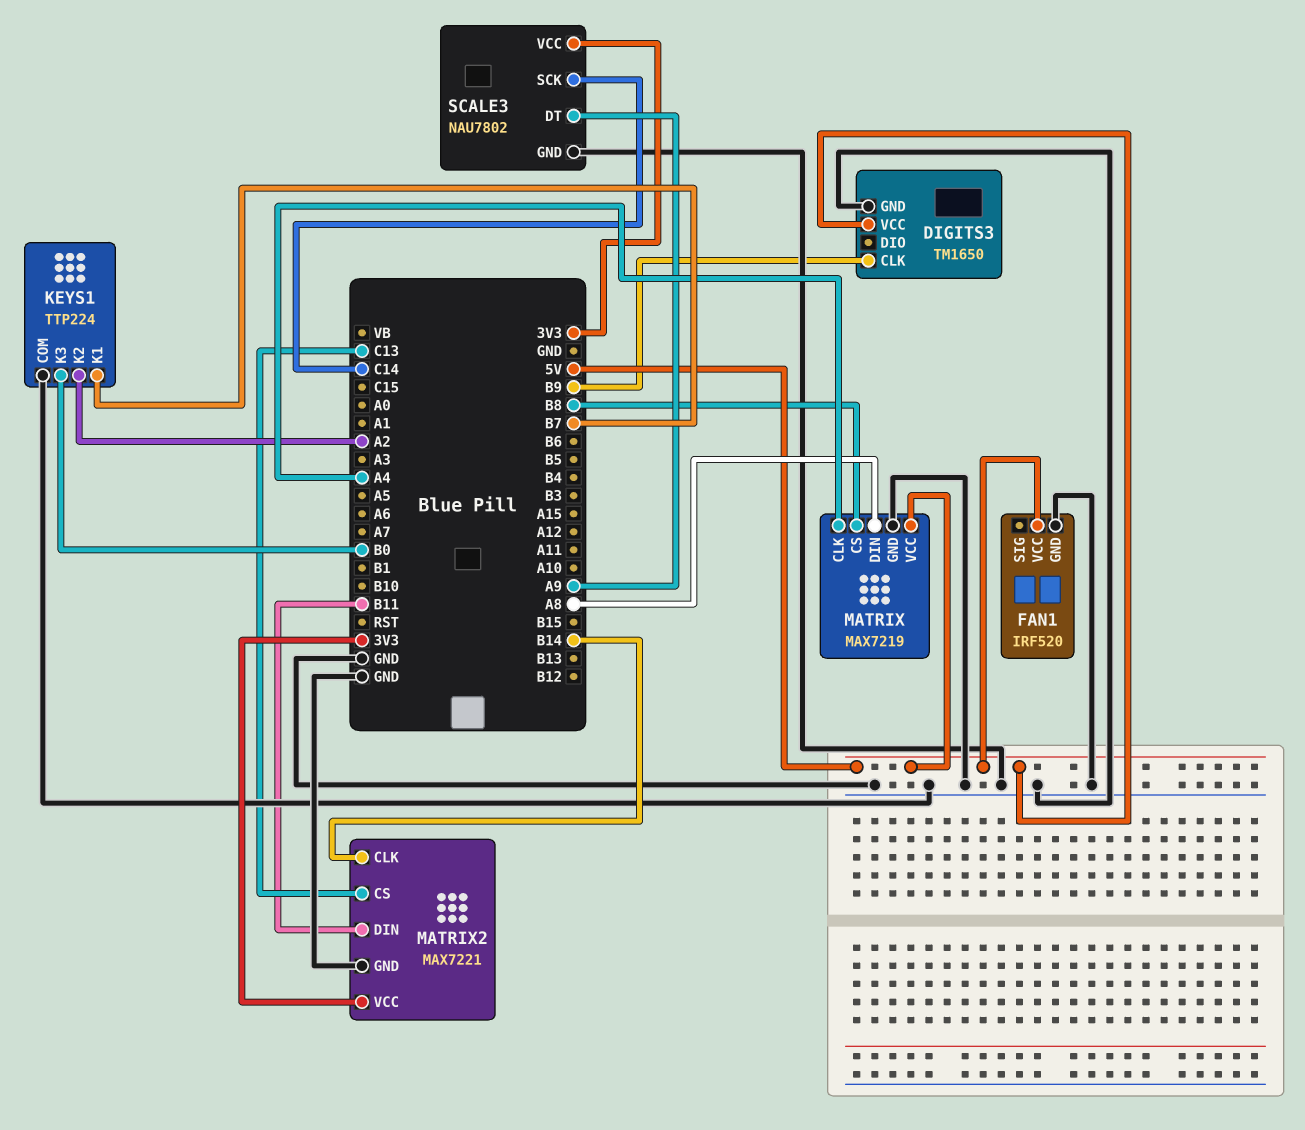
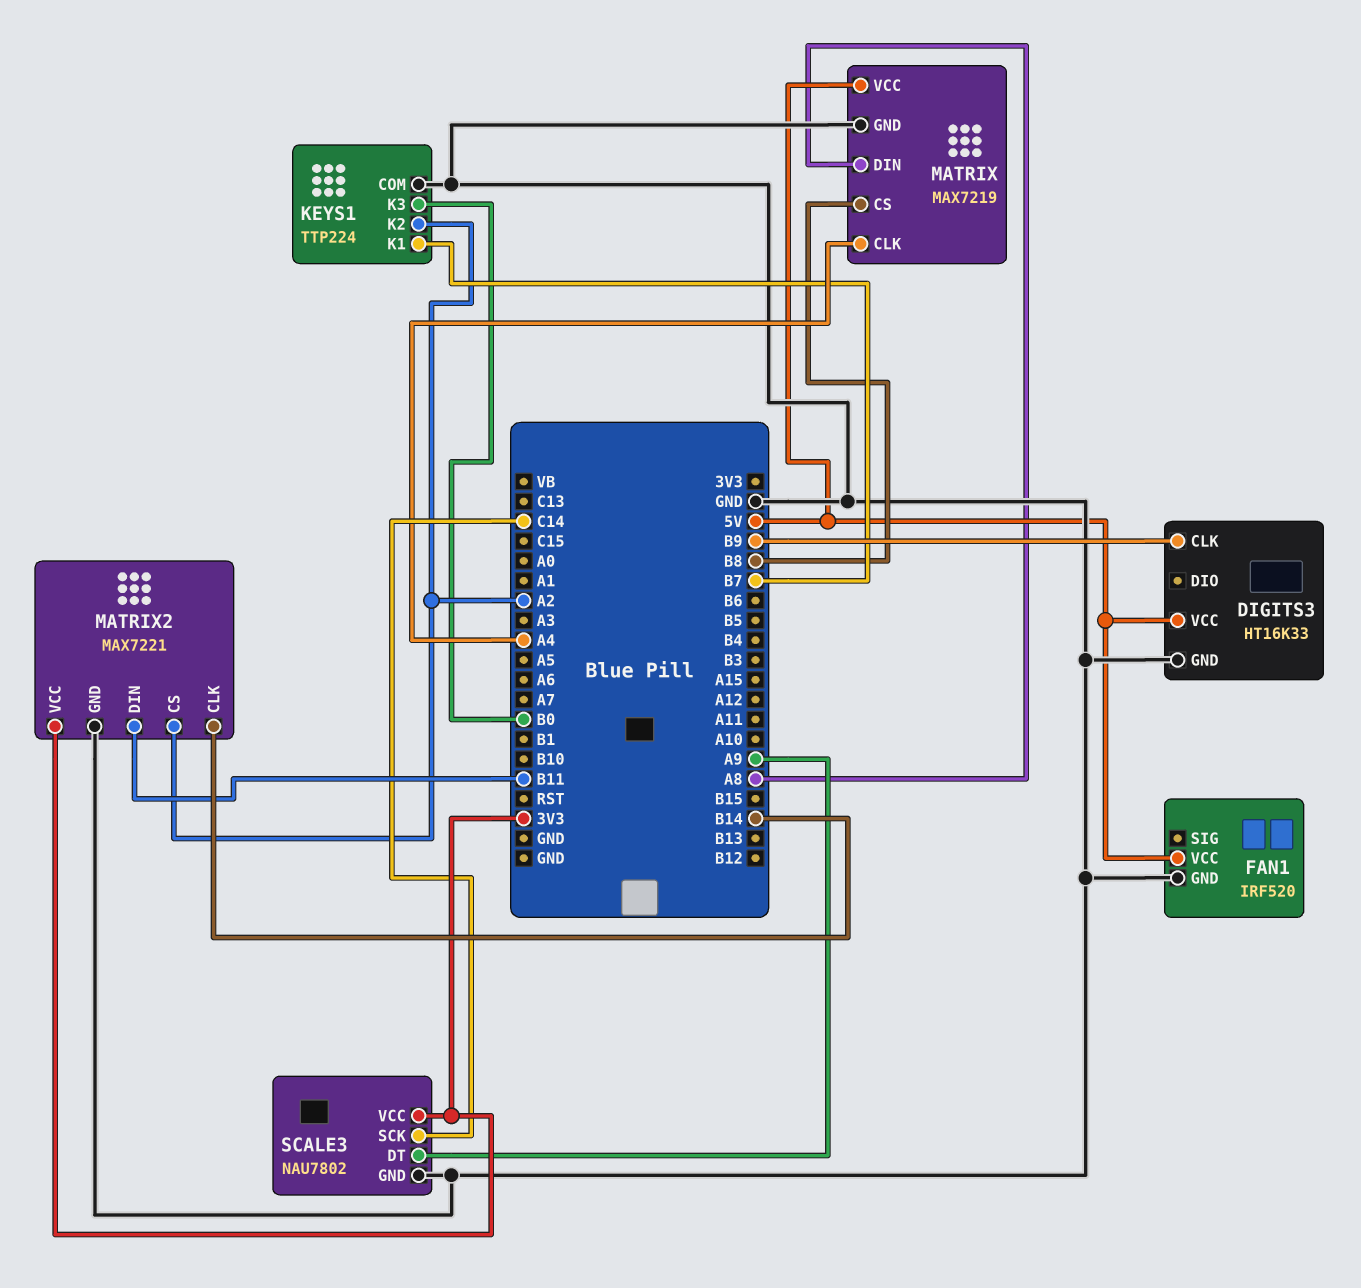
DIGITS3: TM1650 -> HT16K33
MATRIX2 pin CS: C13 -> A2

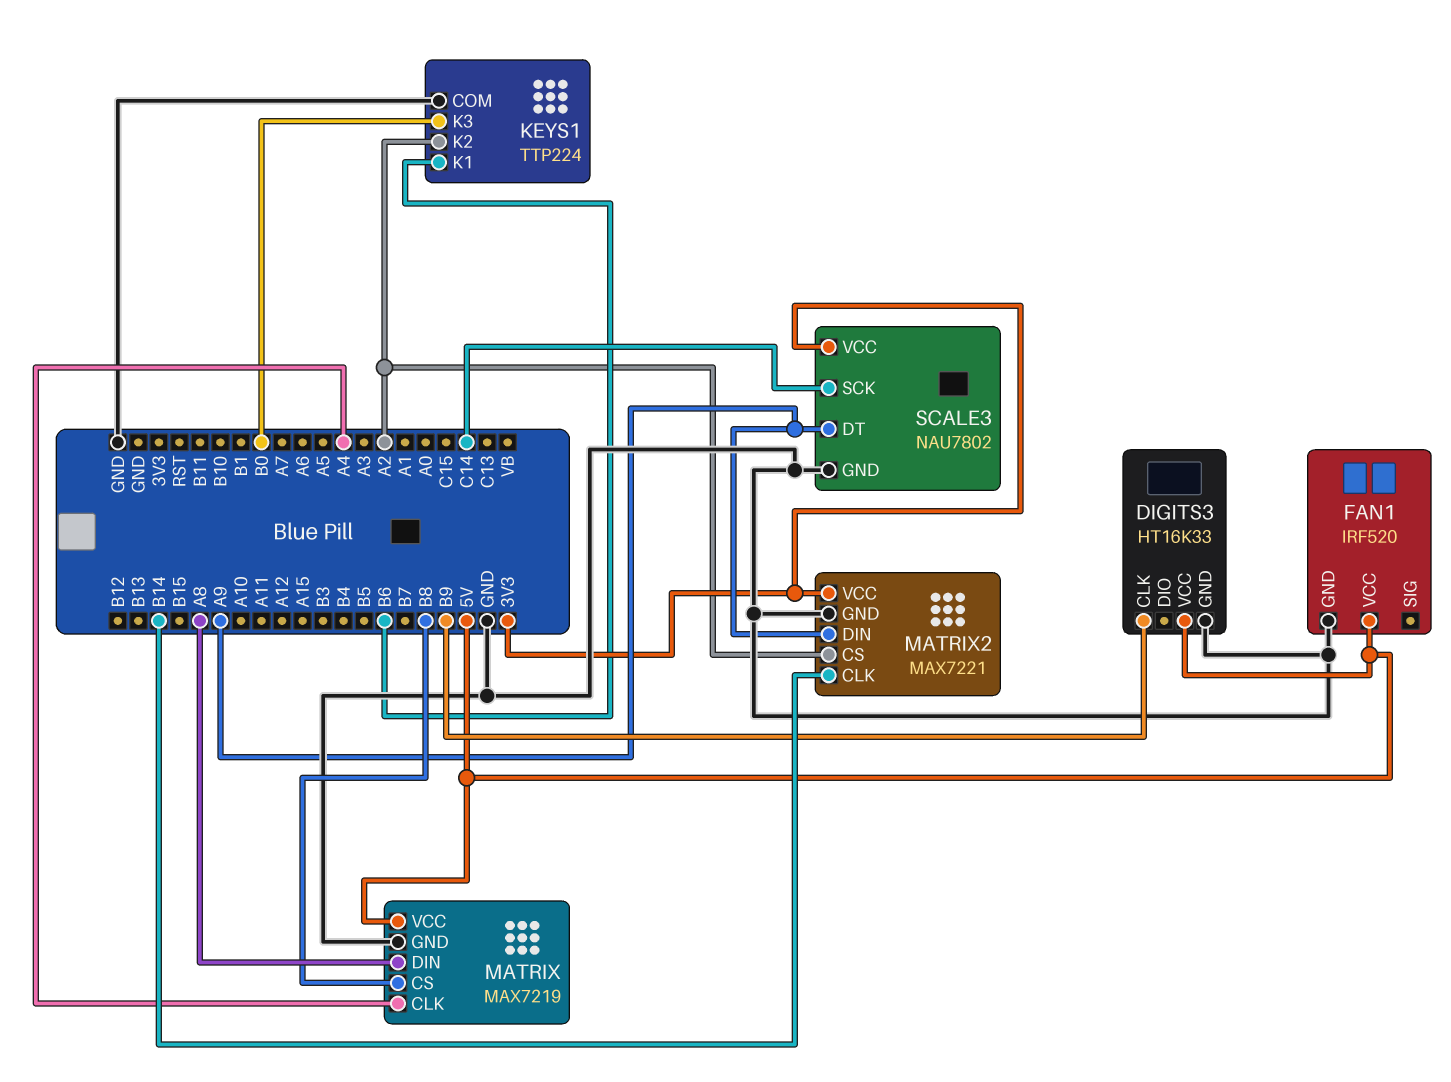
KEYS1 pin K1: B7 -> B6
MATRIX2 pin DIN: B11 -> A9

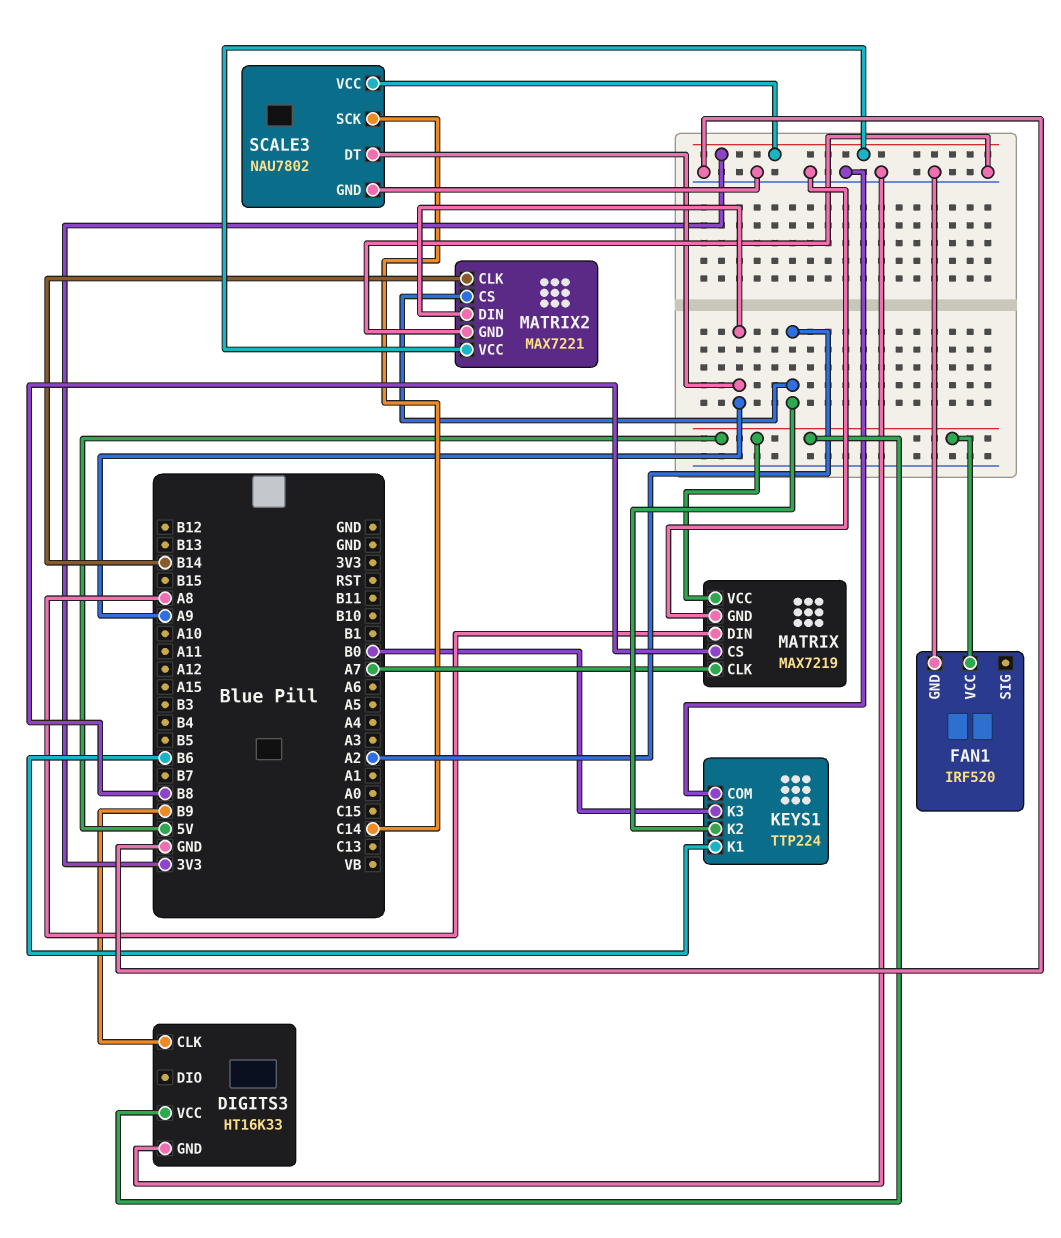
MATRIX pin CLK: A4 -> A7

